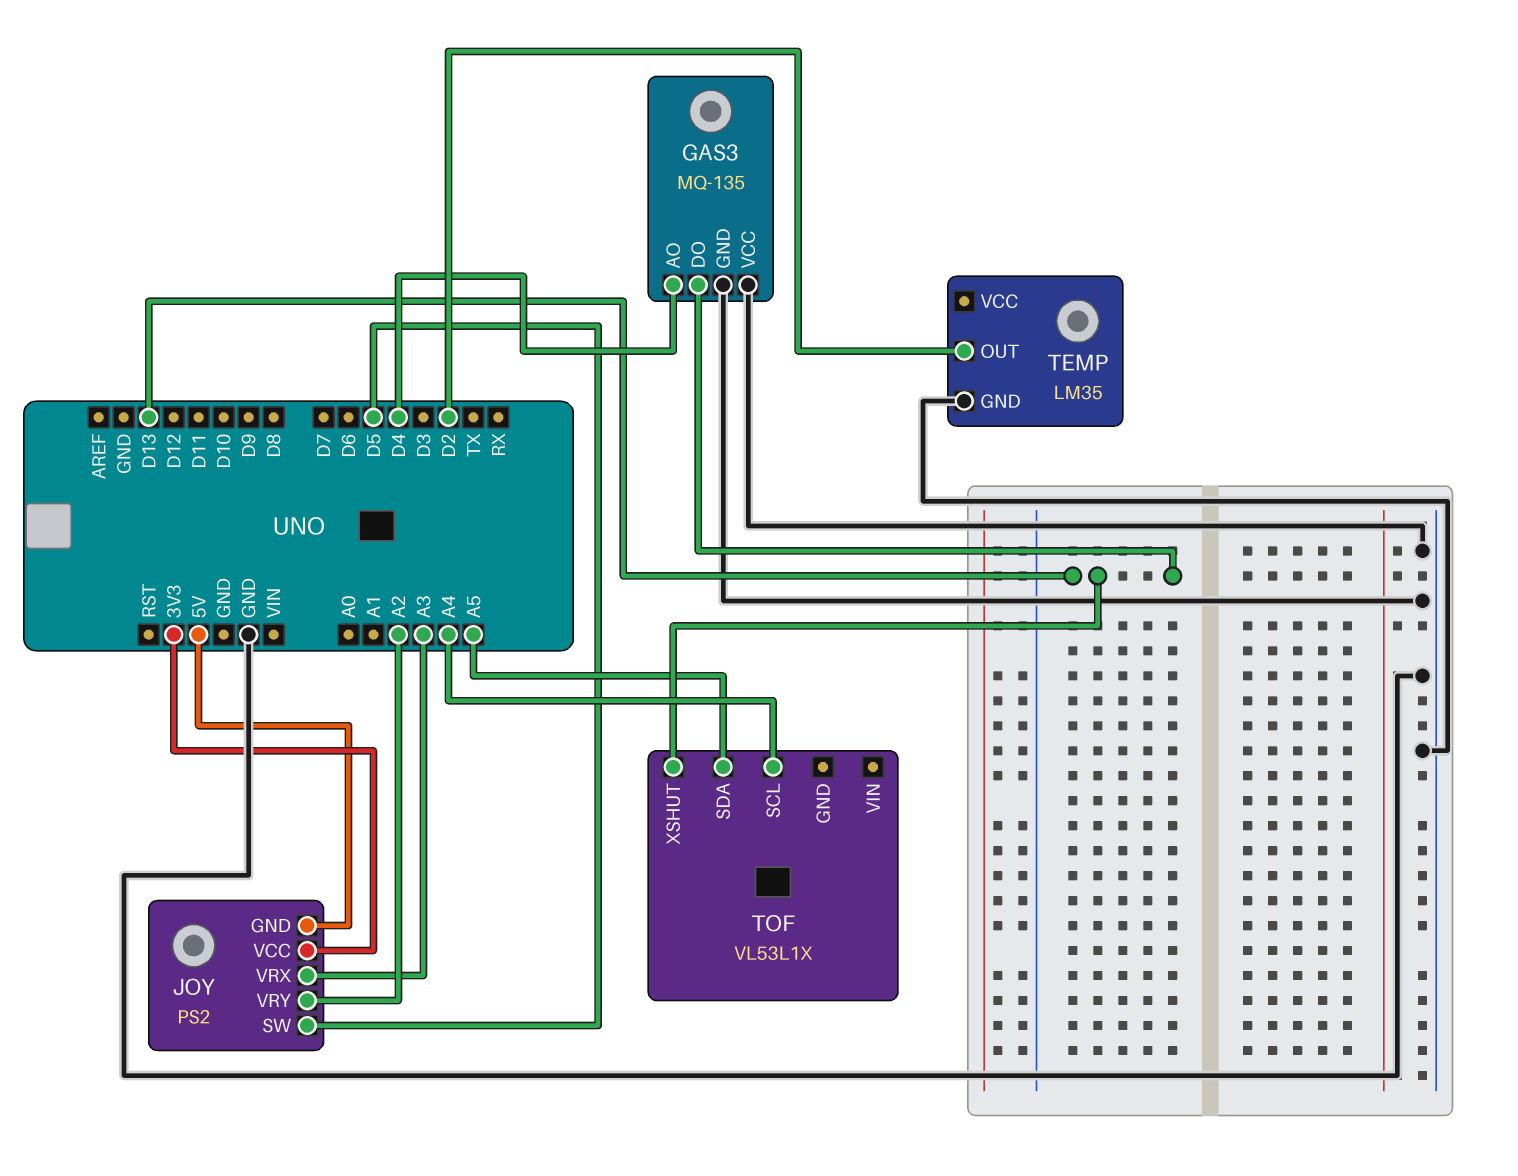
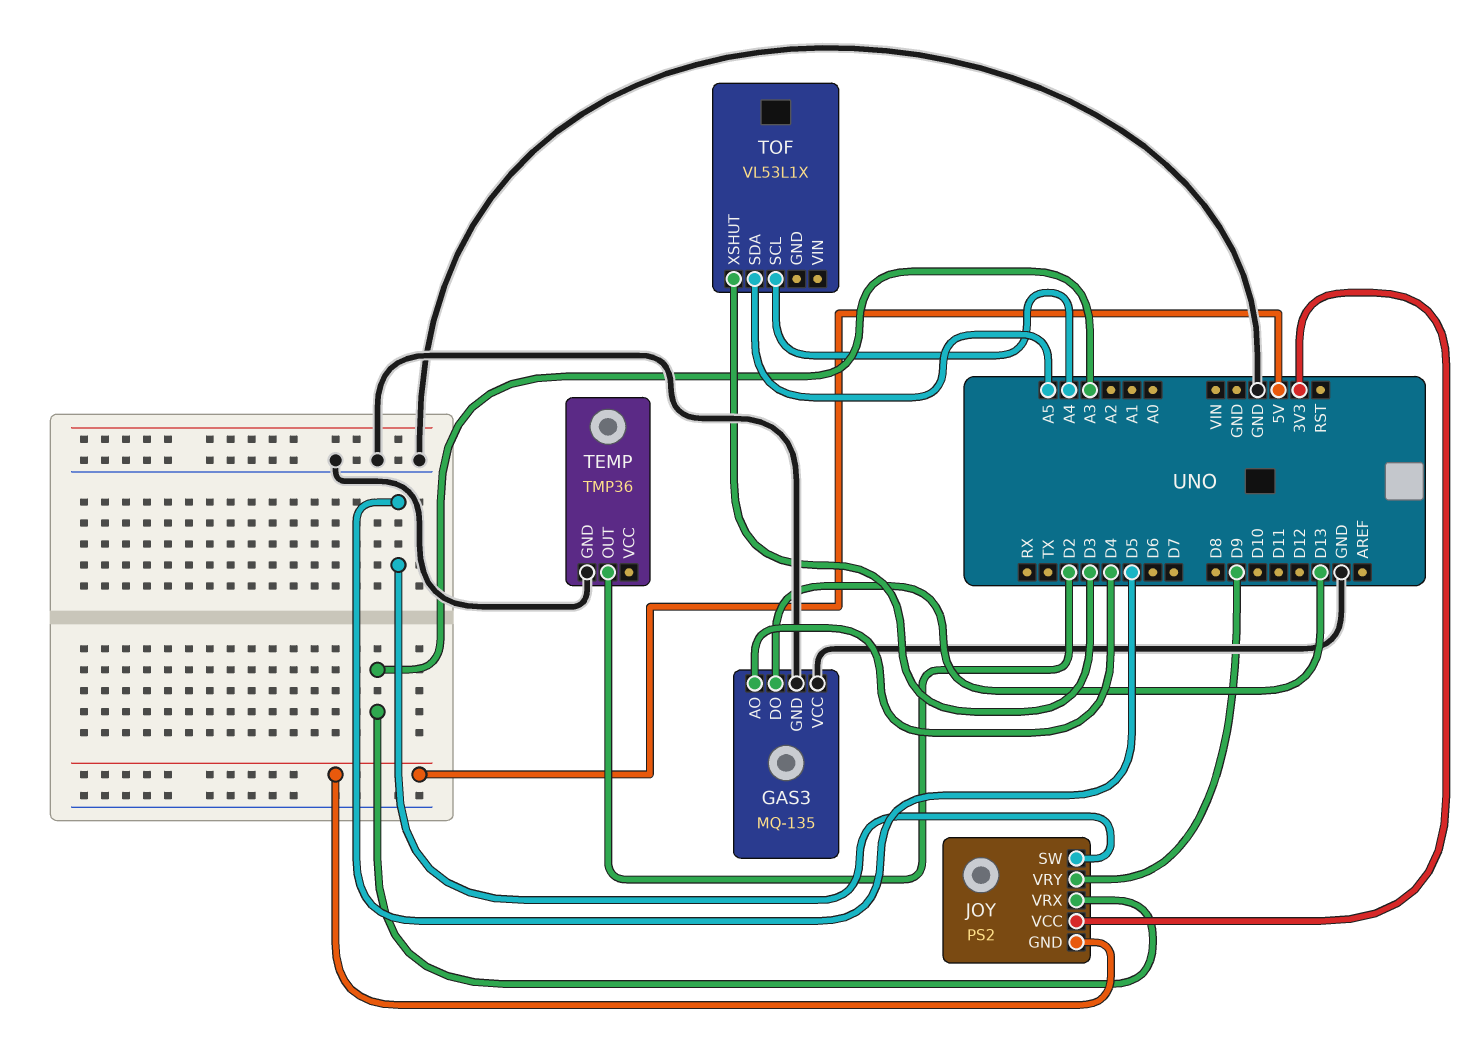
JOY pin VRY: A2 -> D9
TEMP: LM35 -> TMP36
TOF pin XSHUT: D13 -> D3

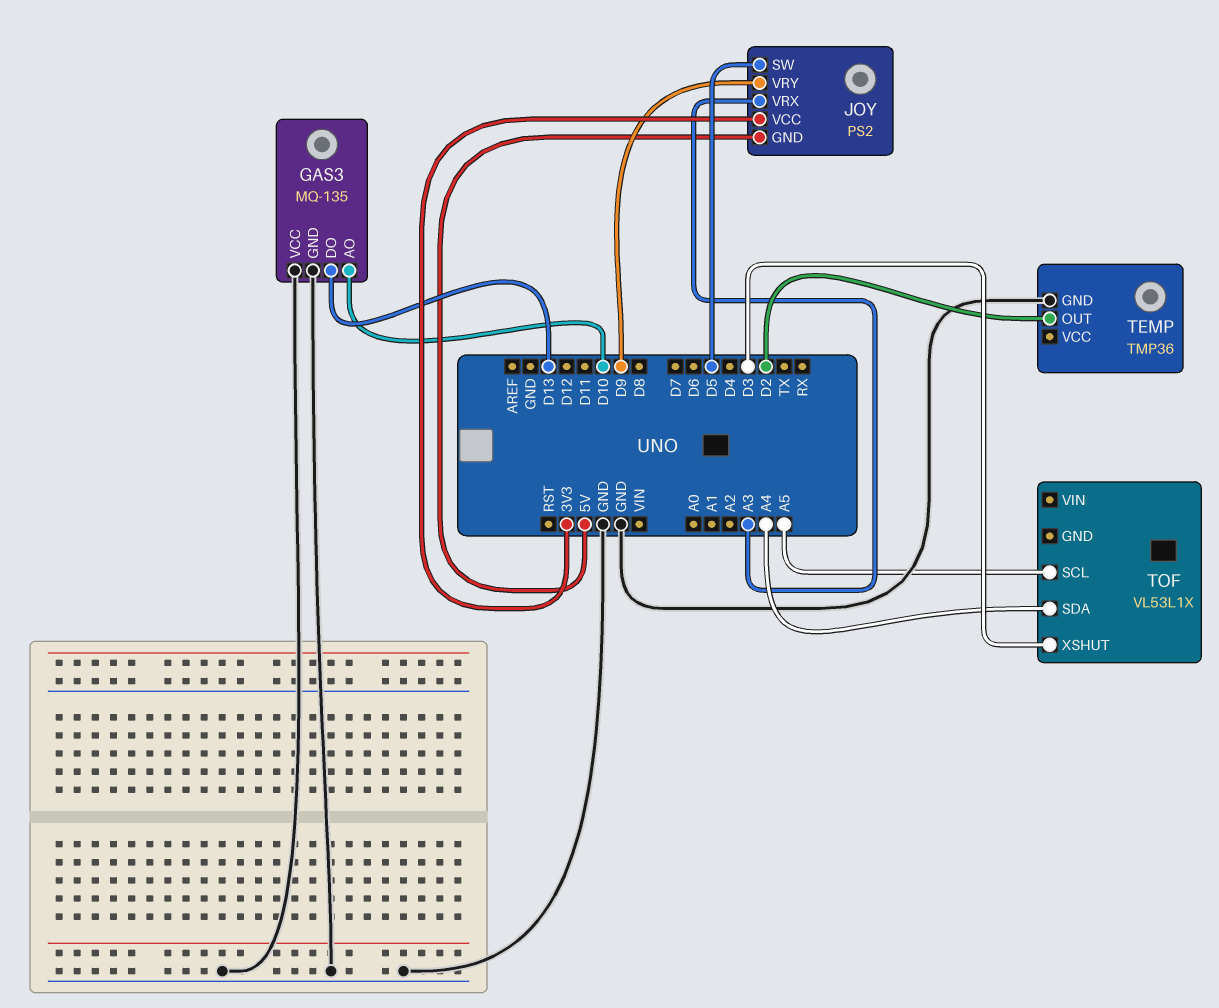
GAS3 pin AO: D4 -> D10
TOF pin SCL: A4 -> A5
TOF pin SDA: A5 -> A4

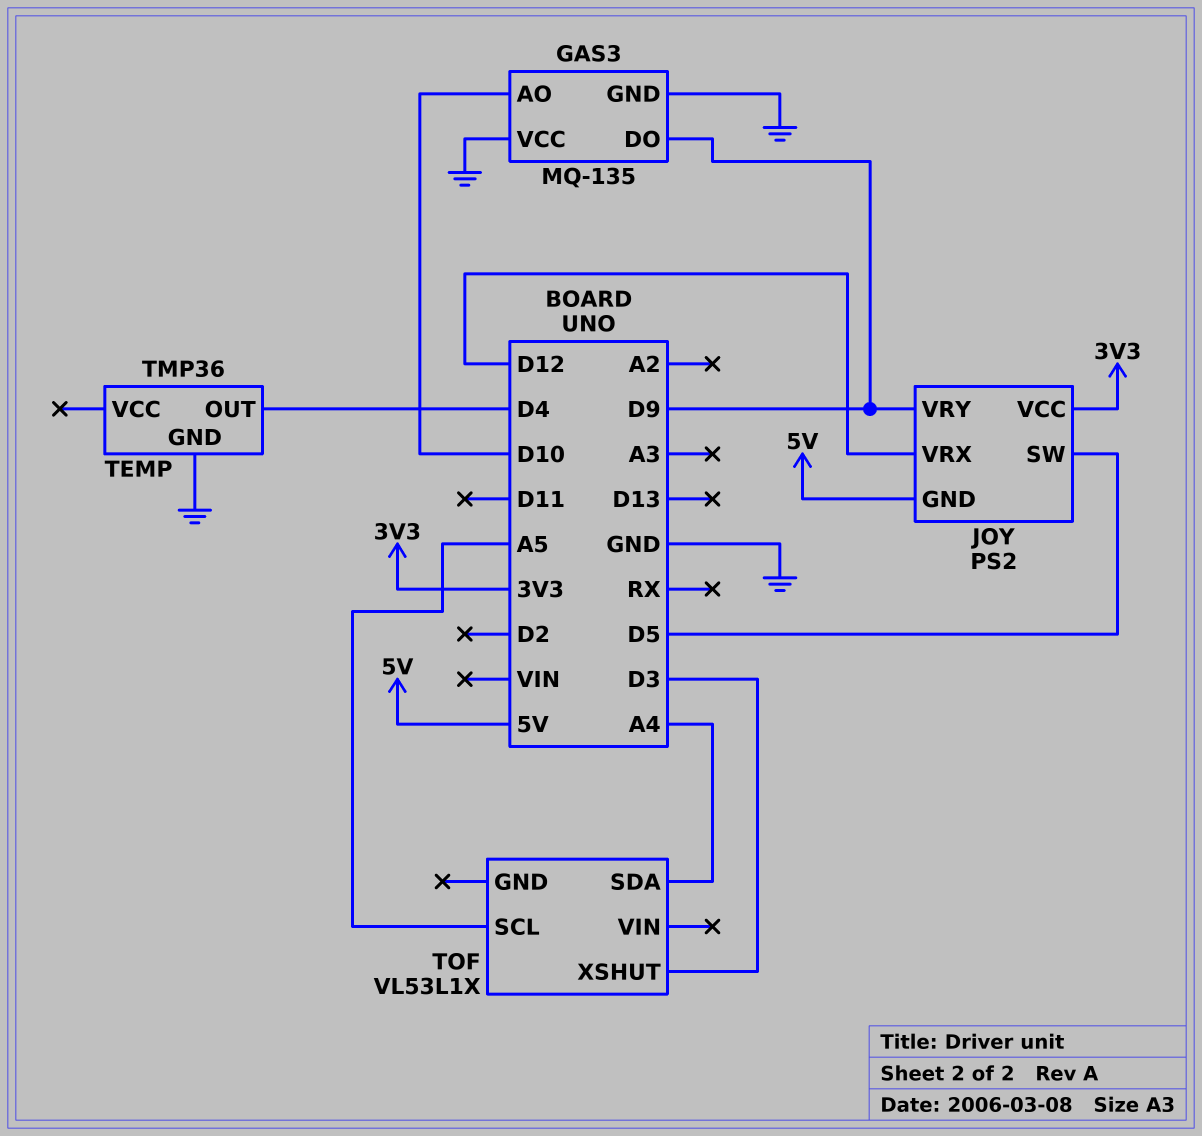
GAS3 pin DO: D13 -> D9
JOY pin VRX: A3 -> D12
TEMP pin OUT: D2 -> D4

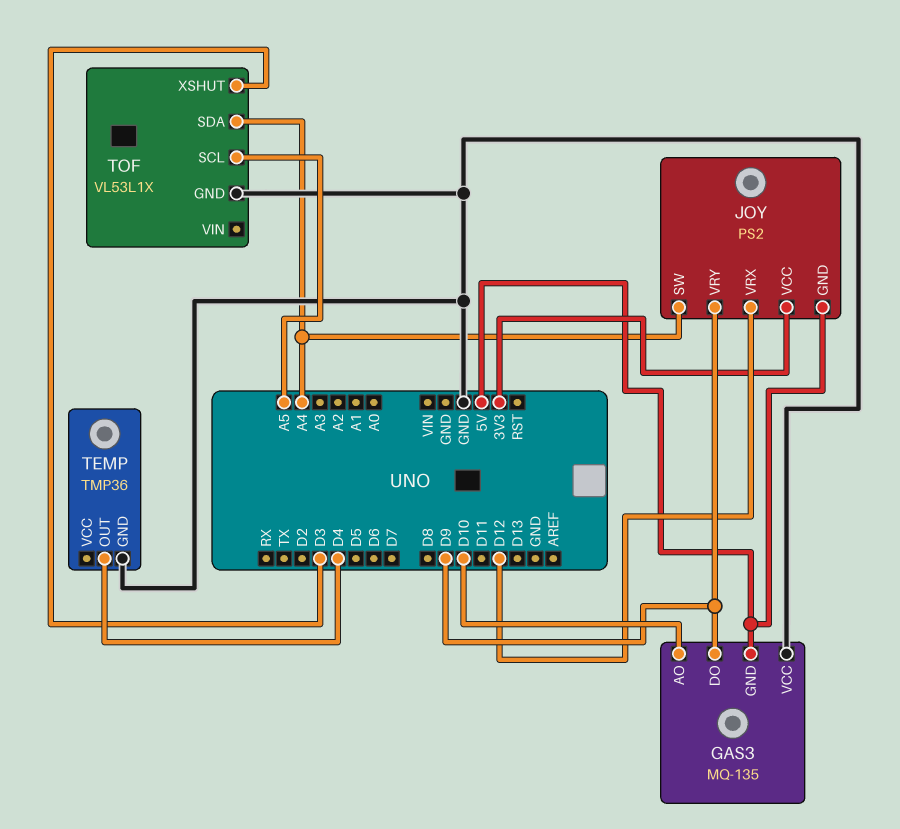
GAS3 pin GND: GND -> 5V
JOY pin SW: D5 -> A4
TOF pin GND: none -> GND

